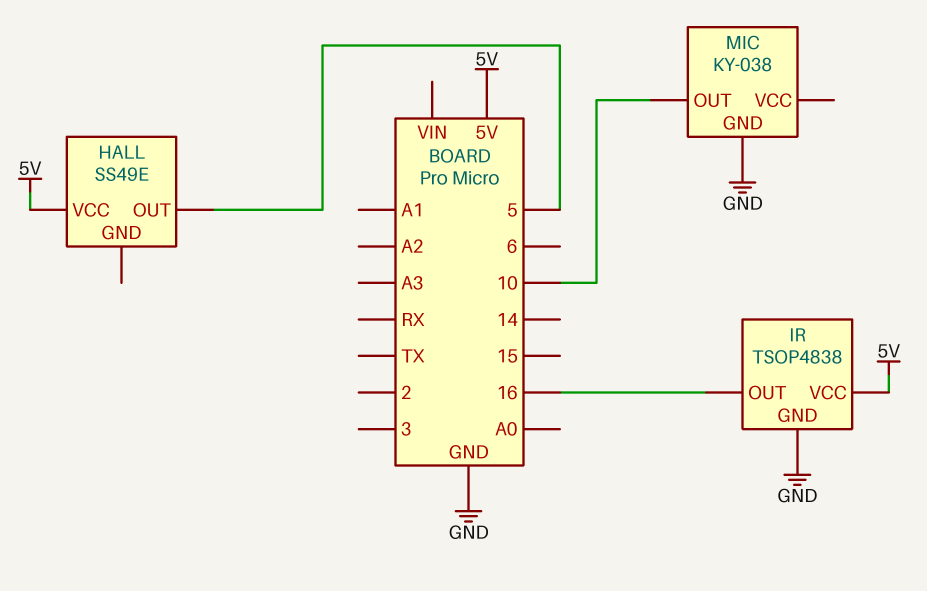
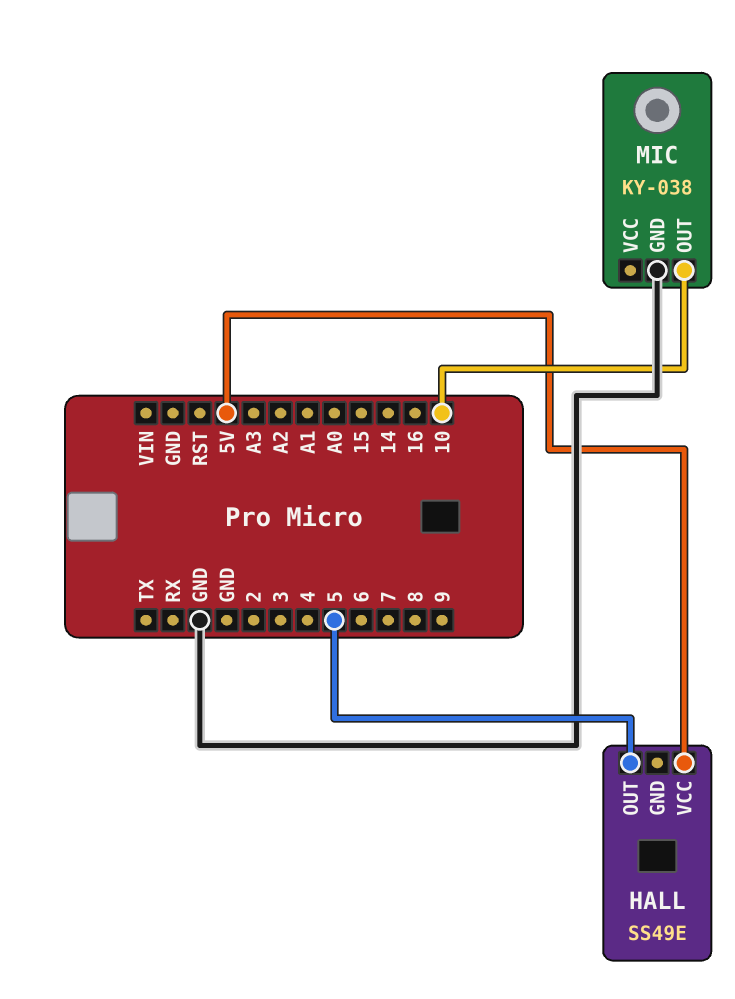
IR: TSOP4838 -> none
IR pin GND: GND -> none
IR pin OUT: 16 -> none
IR pin VCC: 5V -> none

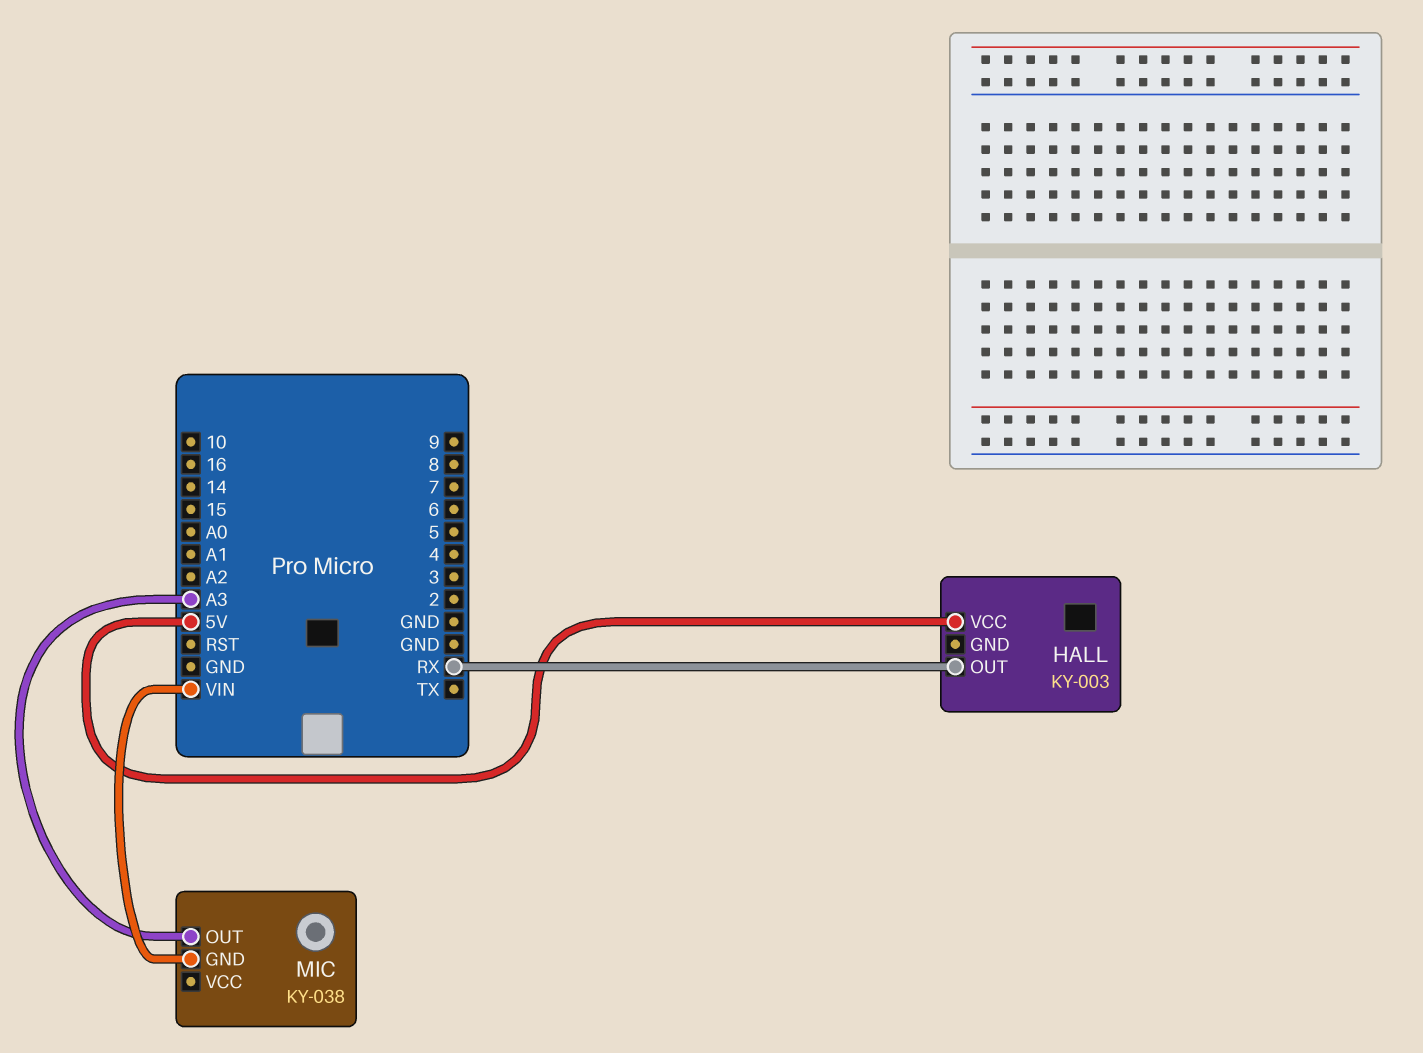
HALL: SS49E -> KY-003
HALL pin OUT: 5 -> RX
MIC pin GND: GND -> VIN
MIC pin OUT: 10 -> A3

